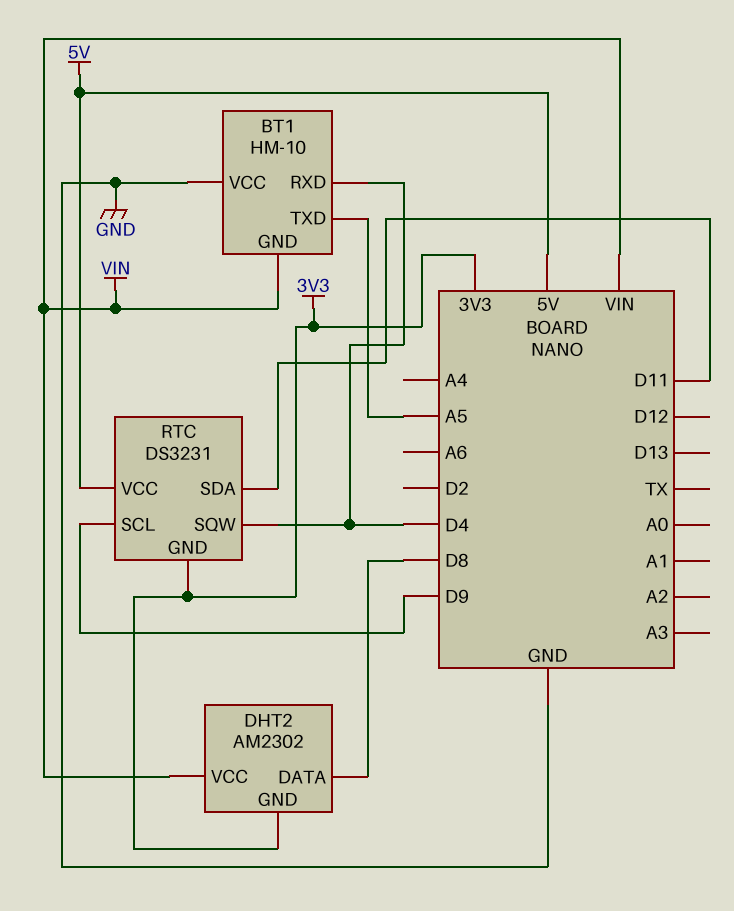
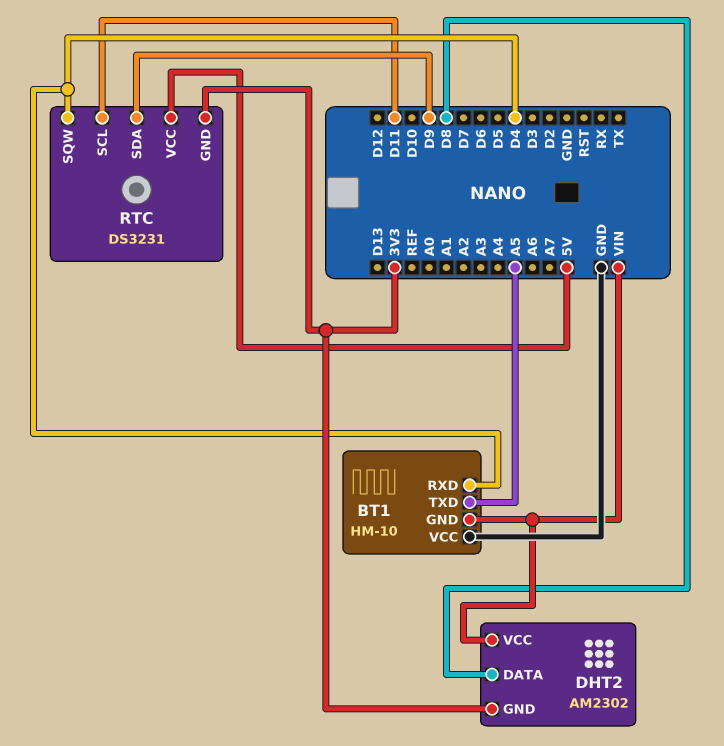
RTC pin SCL: D9 -> D11
RTC pin SDA: D11 -> D9

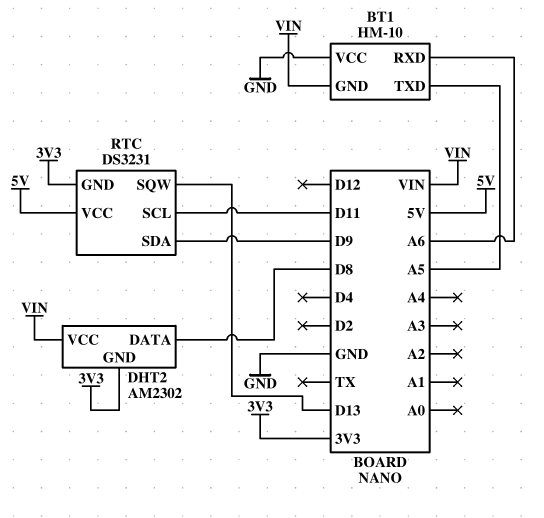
BT1 pin RXD: D4 -> A6
RTC pin SQW: D4 -> D13

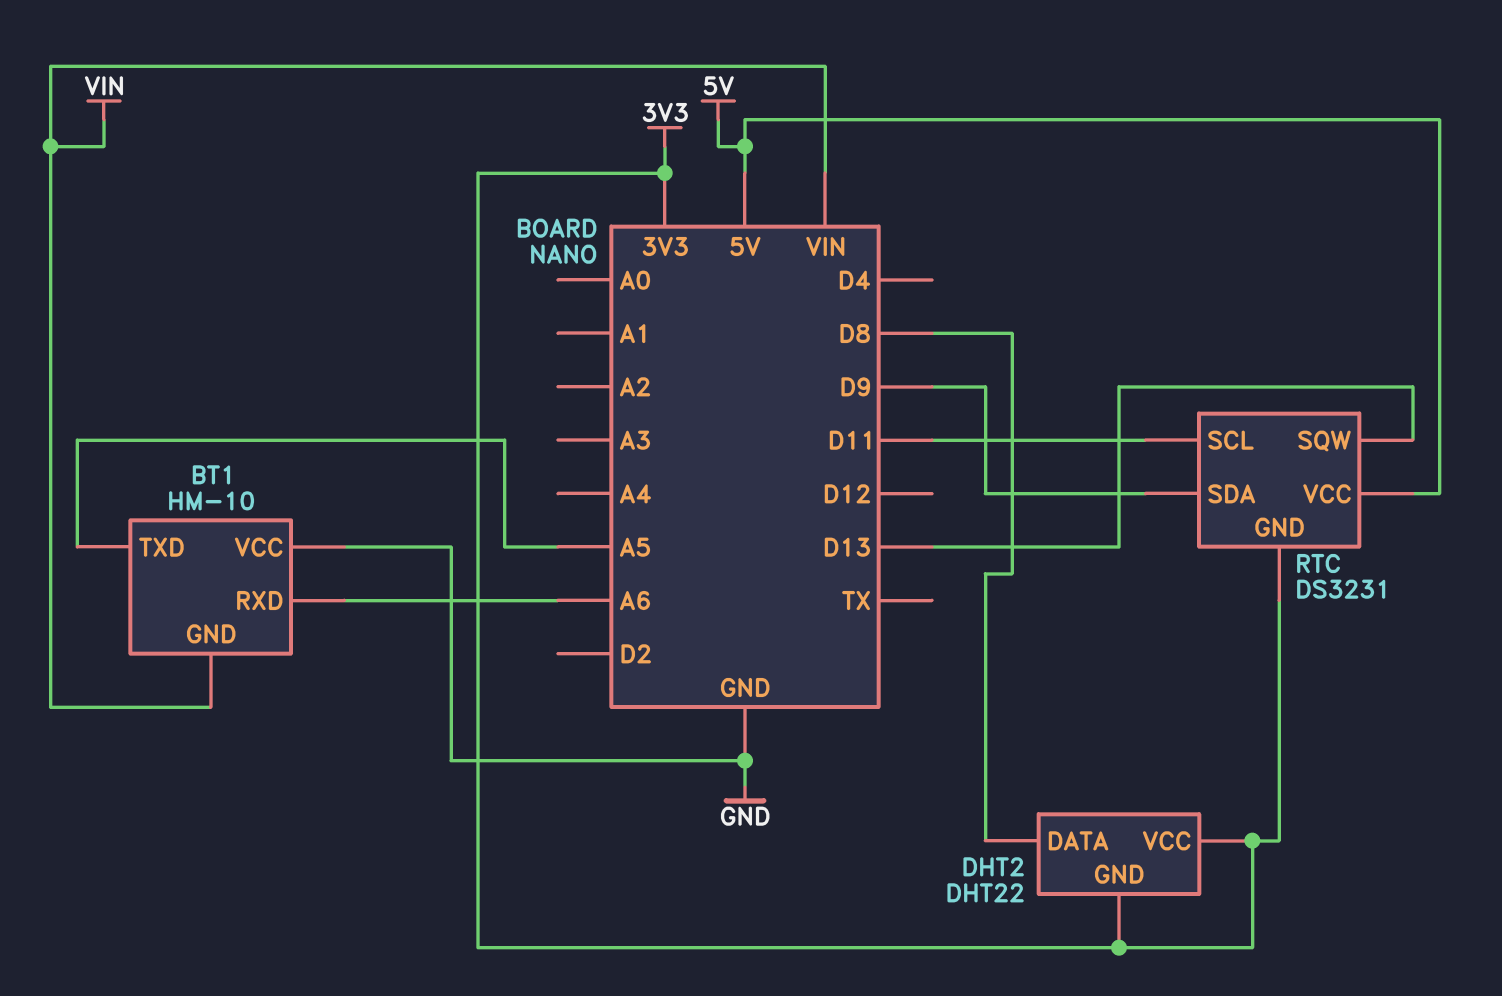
DHT2: AM2302 -> DHT22
DHT2 pin VCC: VIN -> 3V3

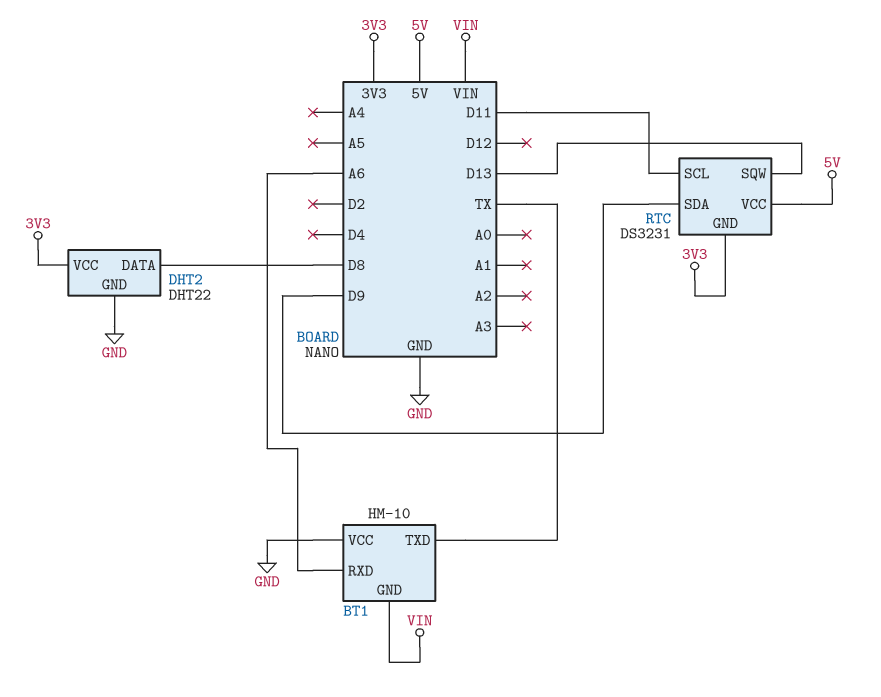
BT1 pin TXD: A5 -> TX
DHT2 pin GND: 3V3 -> GND

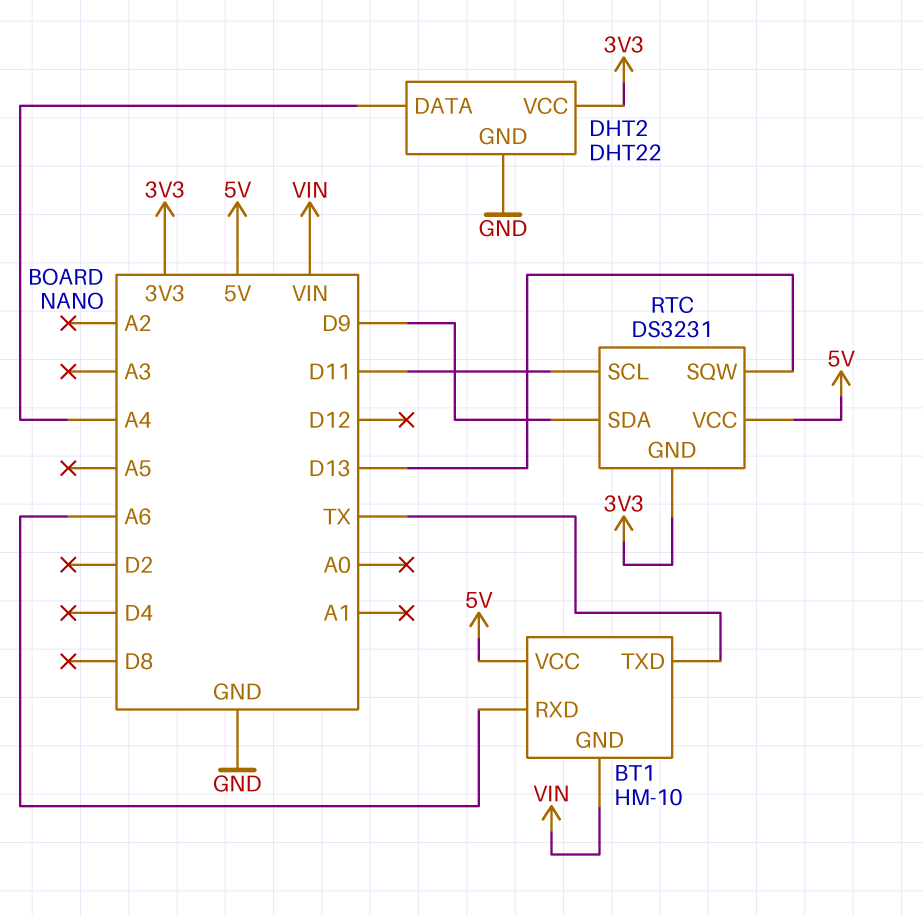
BT1 pin VCC: GND -> 5V
DHT2 pin DATA: D8 -> A4

